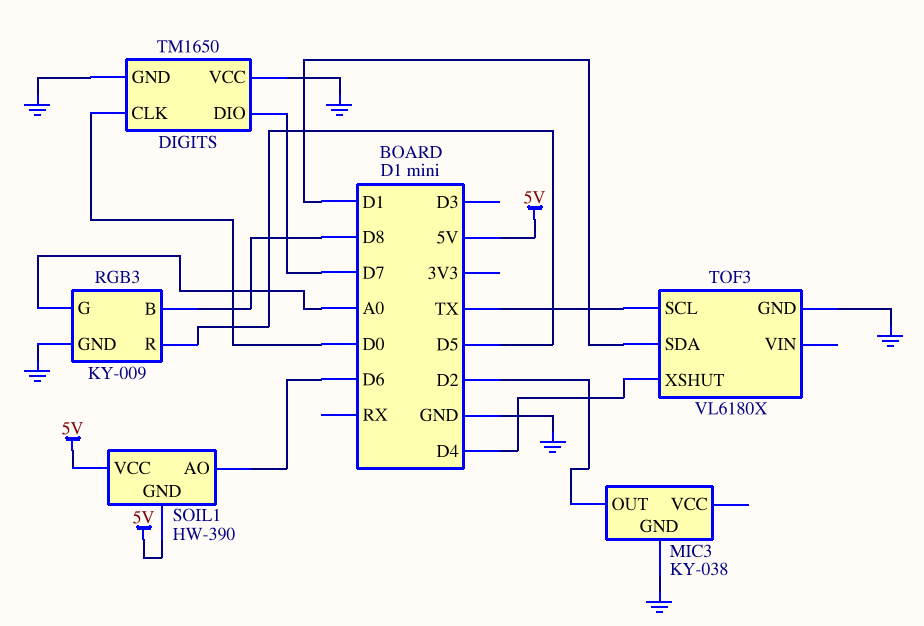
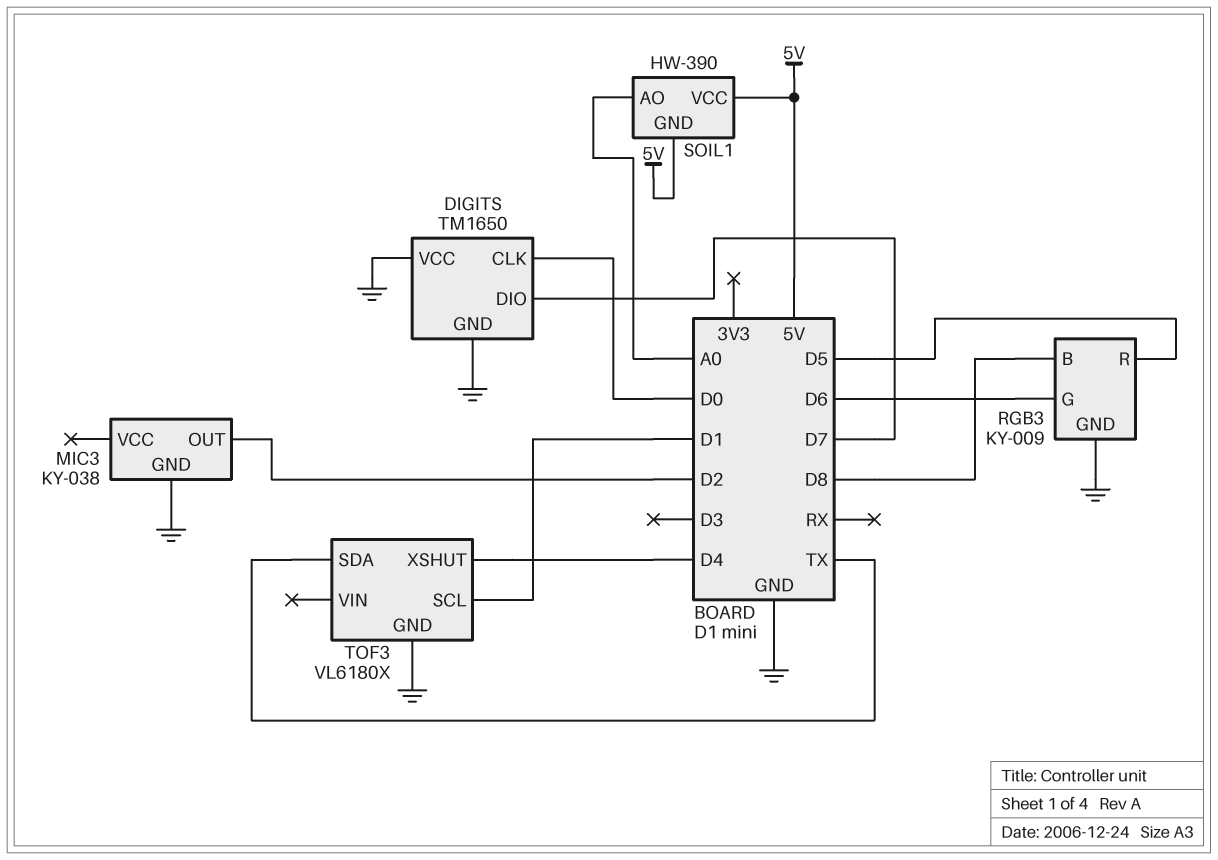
RGB3 pin G: A0 -> D6
SOIL1 pin AO: D6 -> A0
TOF3 pin SCL: TX -> D1
TOF3 pin SDA: D1 -> TX

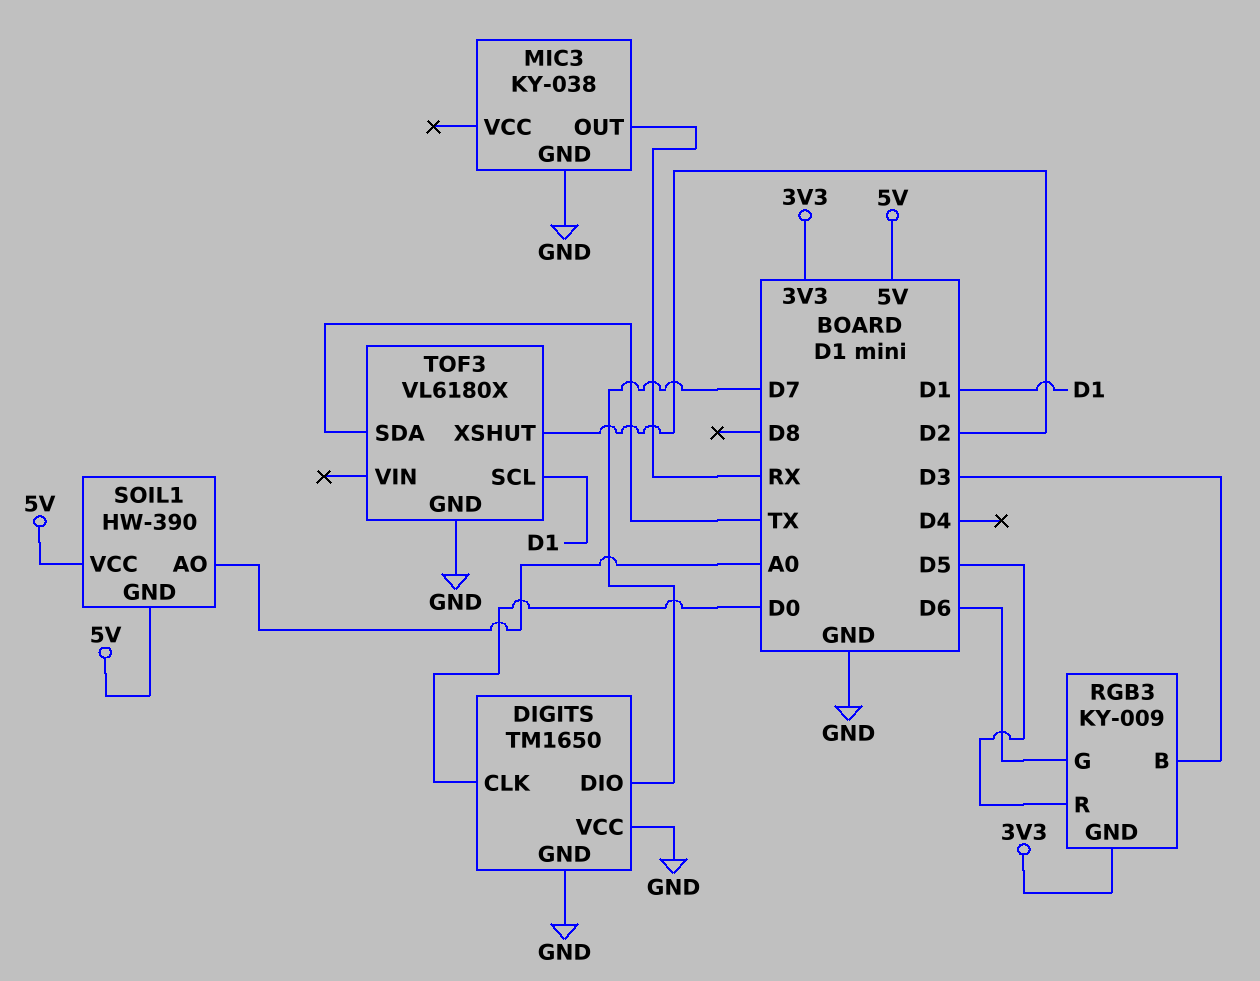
MIC3 pin OUT: D2 -> RX
RGB3 pin B: D8 -> D3
RGB3 pin GND: GND -> 3V3
TOF3 pin XSHUT: D4 -> D2

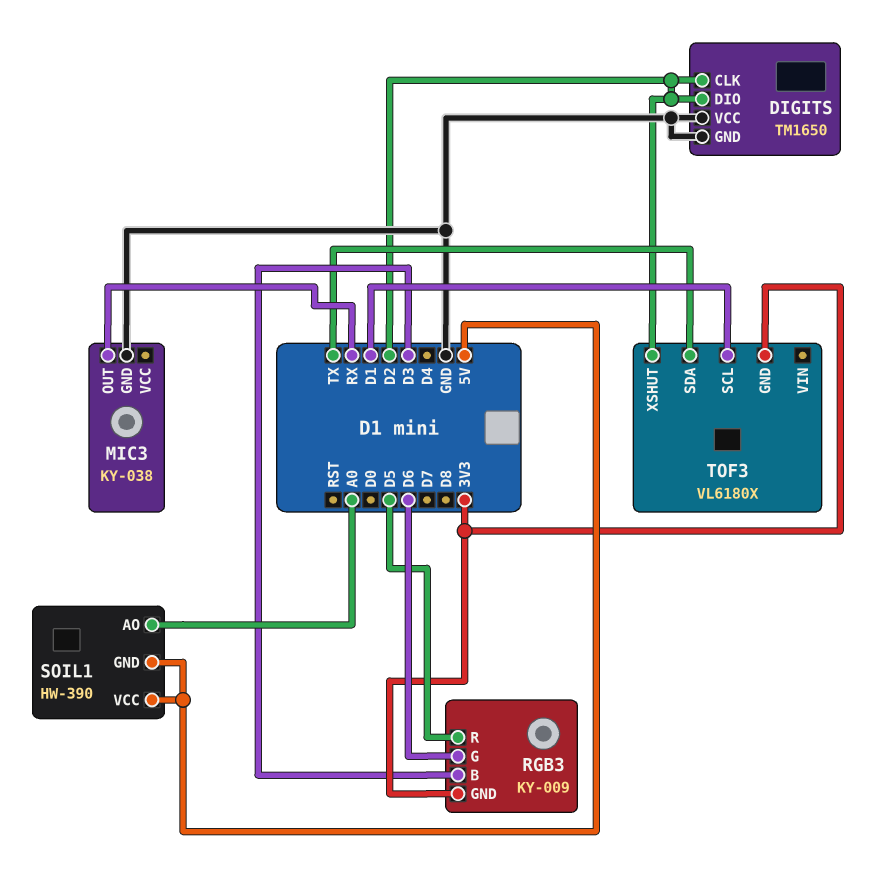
DIGITS pin CLK: D0 -> D2
DIGITS pin DIO: D7 -> D2
TOF3 pin GND: GND -> 3V3

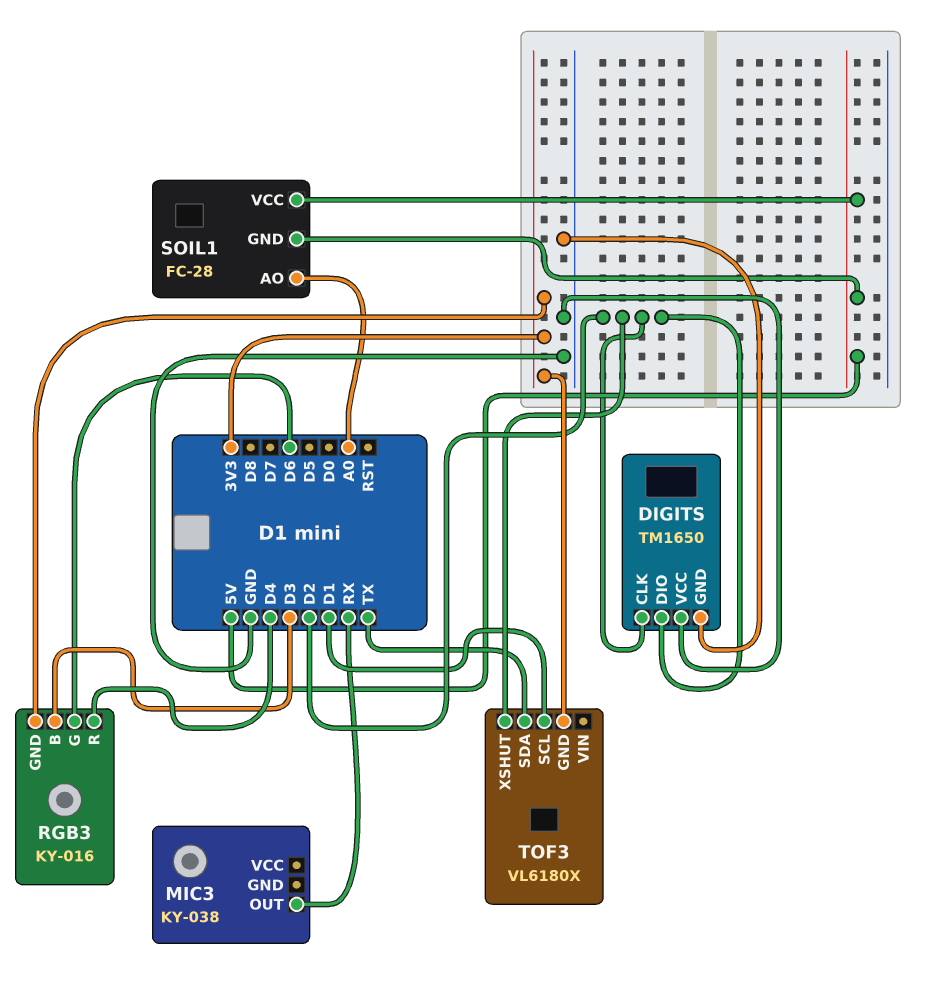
MIC3 pin GND: GND -> none
RGB3: KY-009 -> KY-016
RGB3 pin R: D5 -> D4
SOIL1: HW-390 -> FC-28

